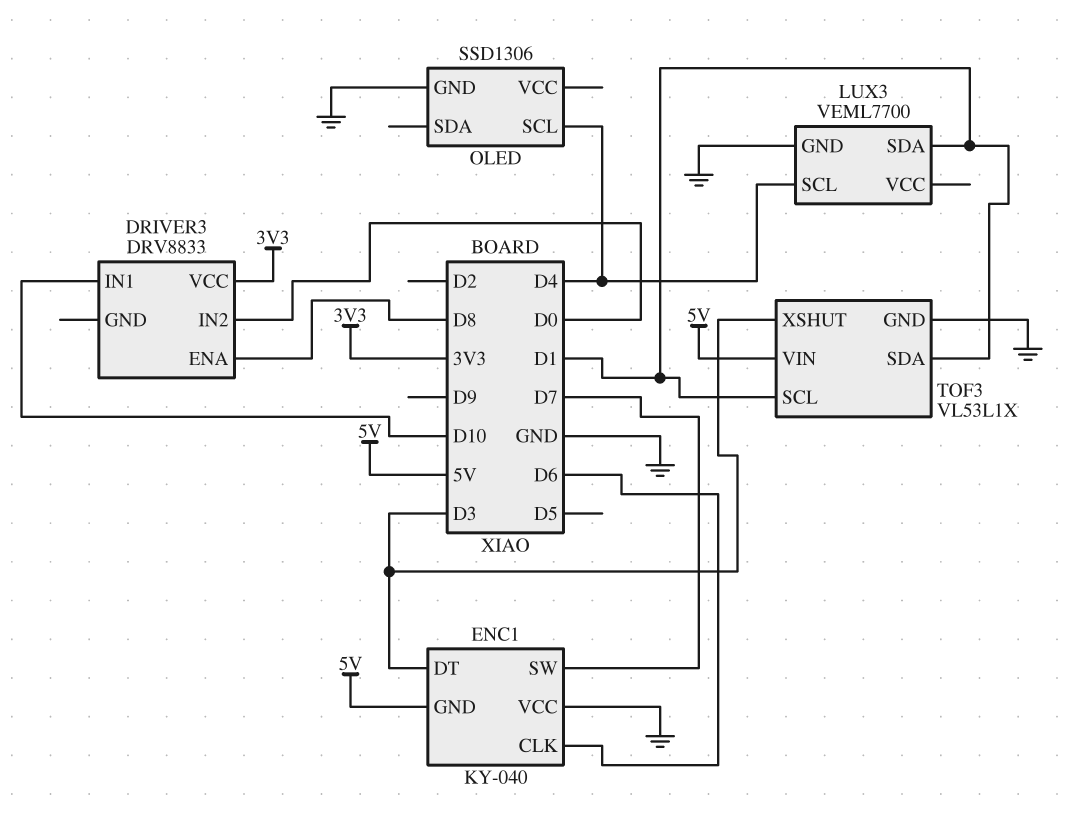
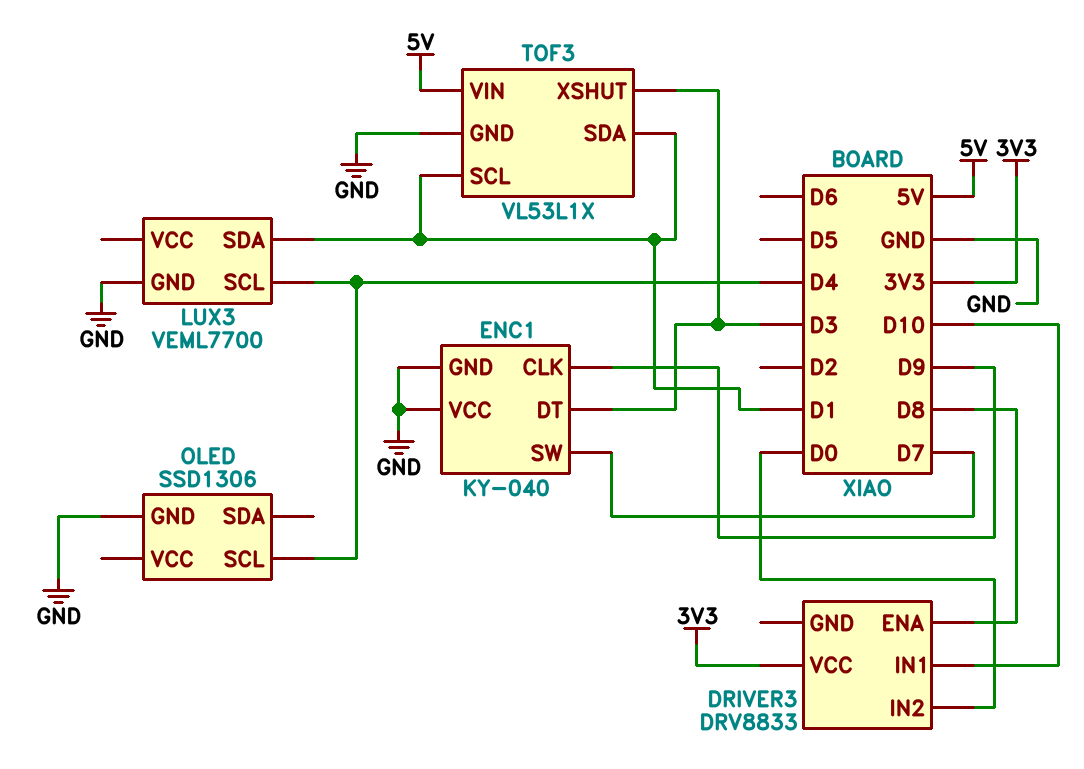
ENC1 pin CLK: D6 -> D9
ENC1 pin GND: 5V -> GND

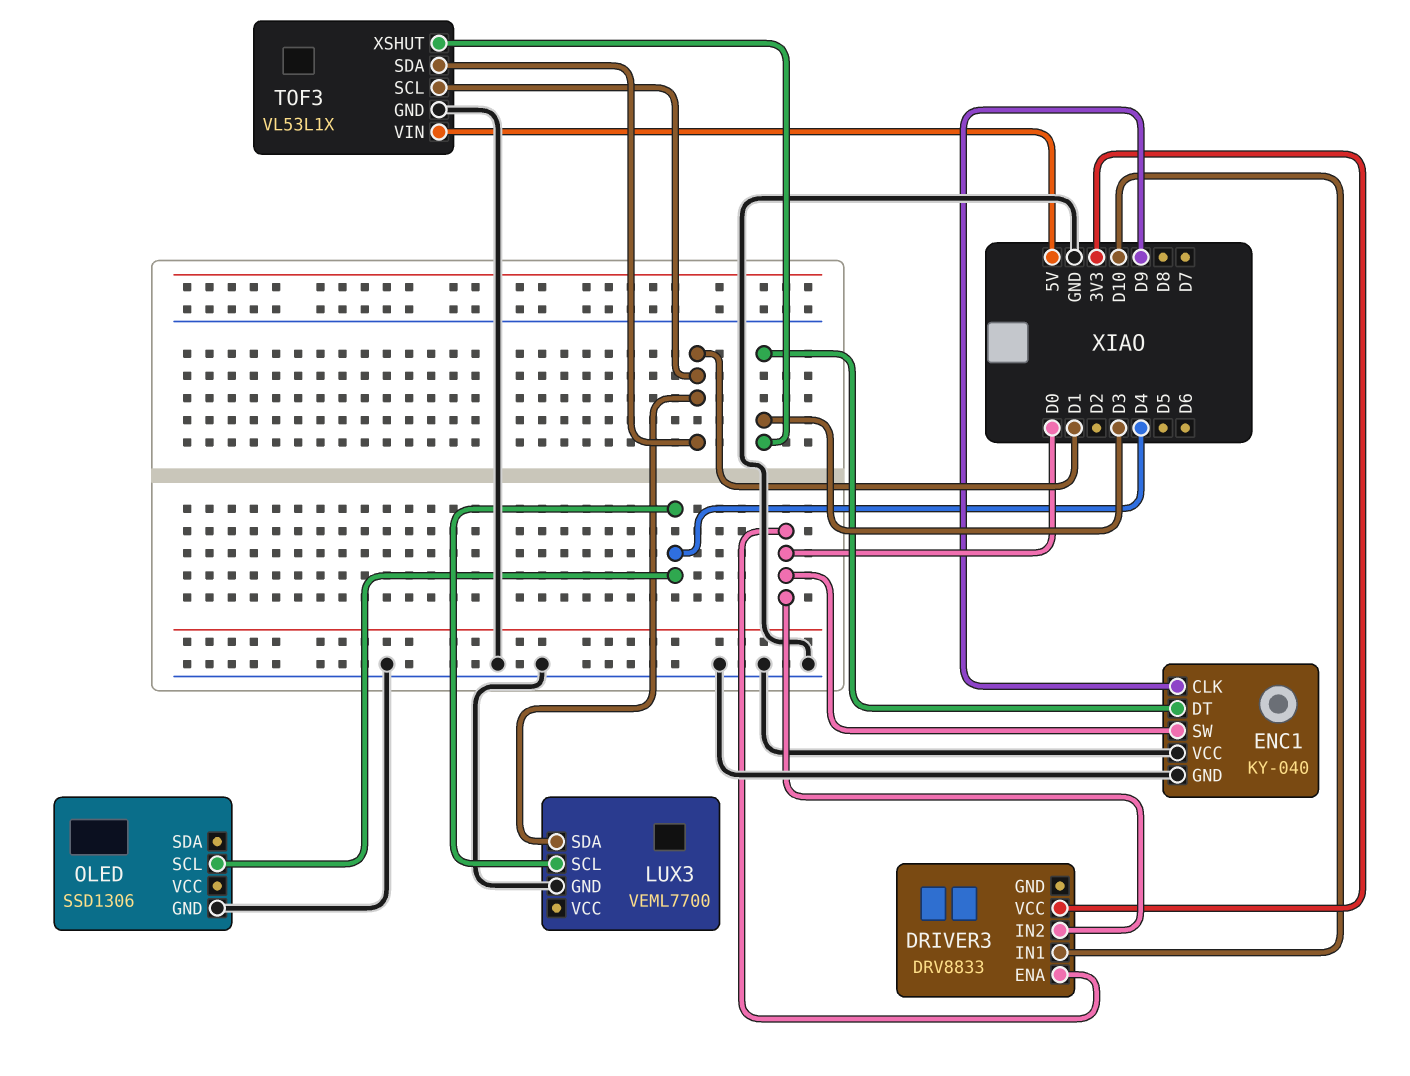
DRIVER3 pin ENA: D8 -> D0
ENC1 pin SW: D7 -> D0

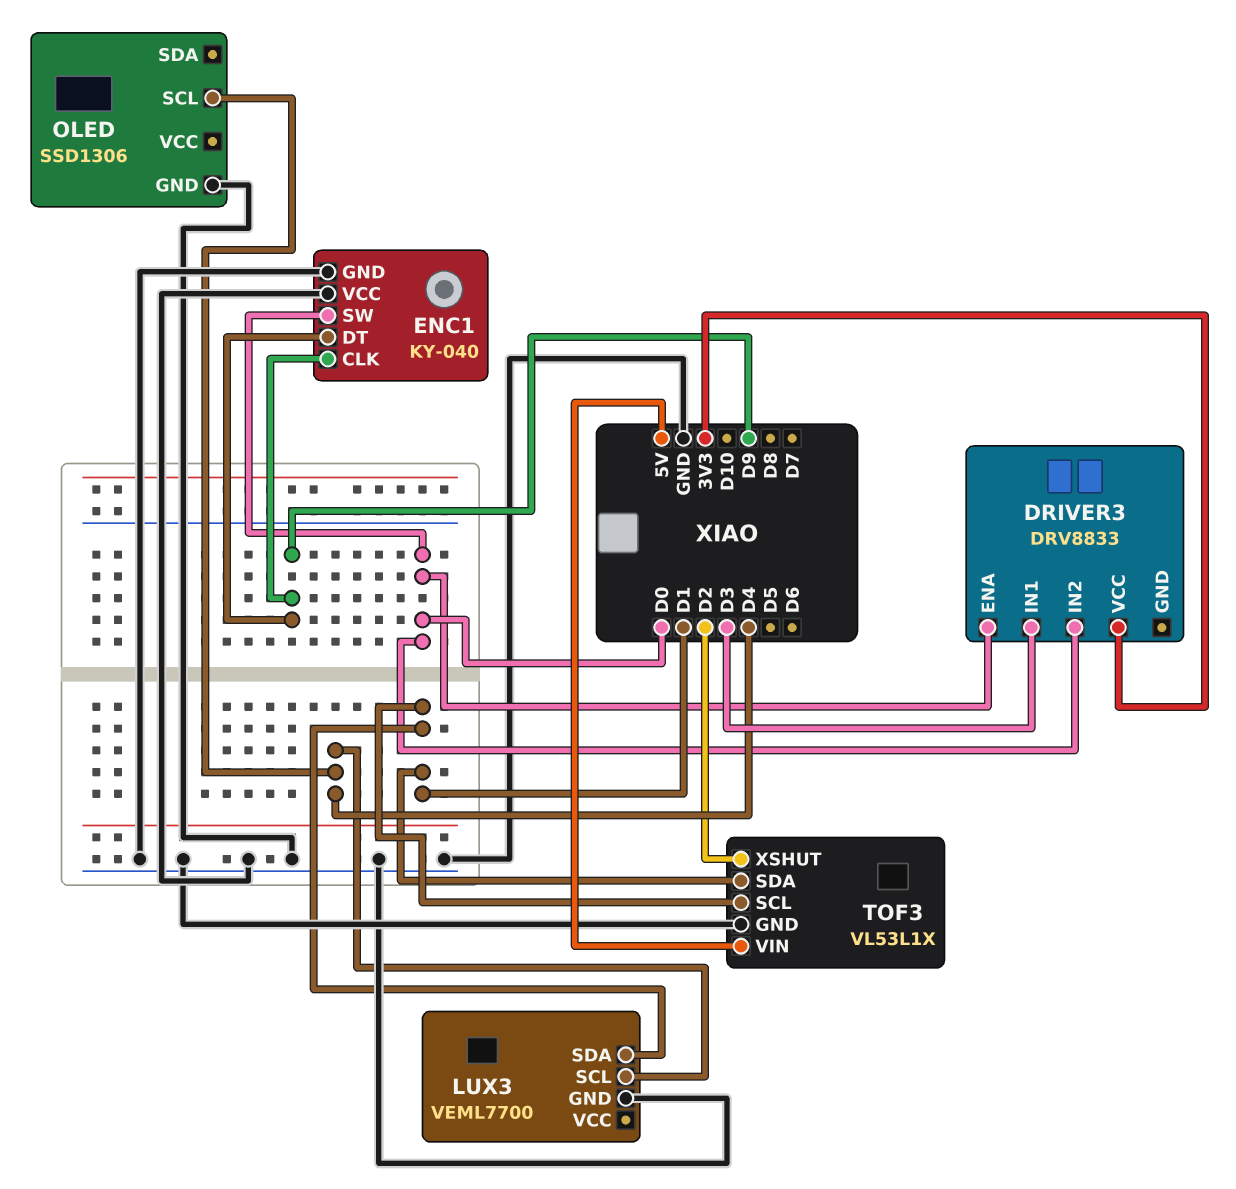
DRIVER3 pin IN1: D10 -> D3
ENC1 pin DT: D3 -> D9
TOF3 pin XSHUT: D3 -> D2

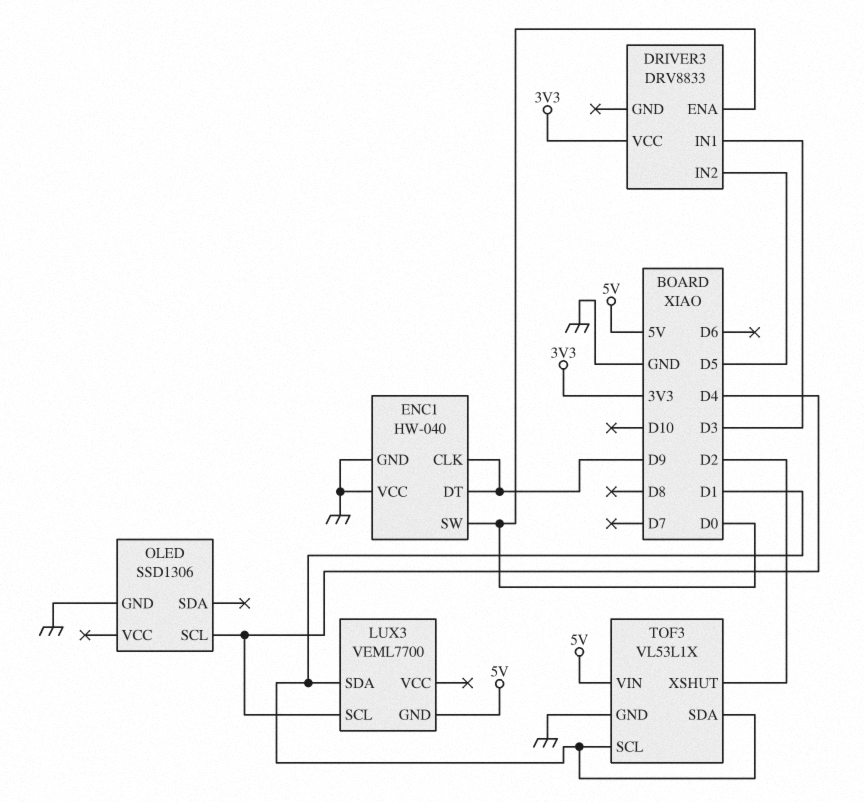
DRIVER3 pin IN2: D0 -> D5
ENC1: KY-040 -> HW-040
LUX3 pin GND: GND -> 5V

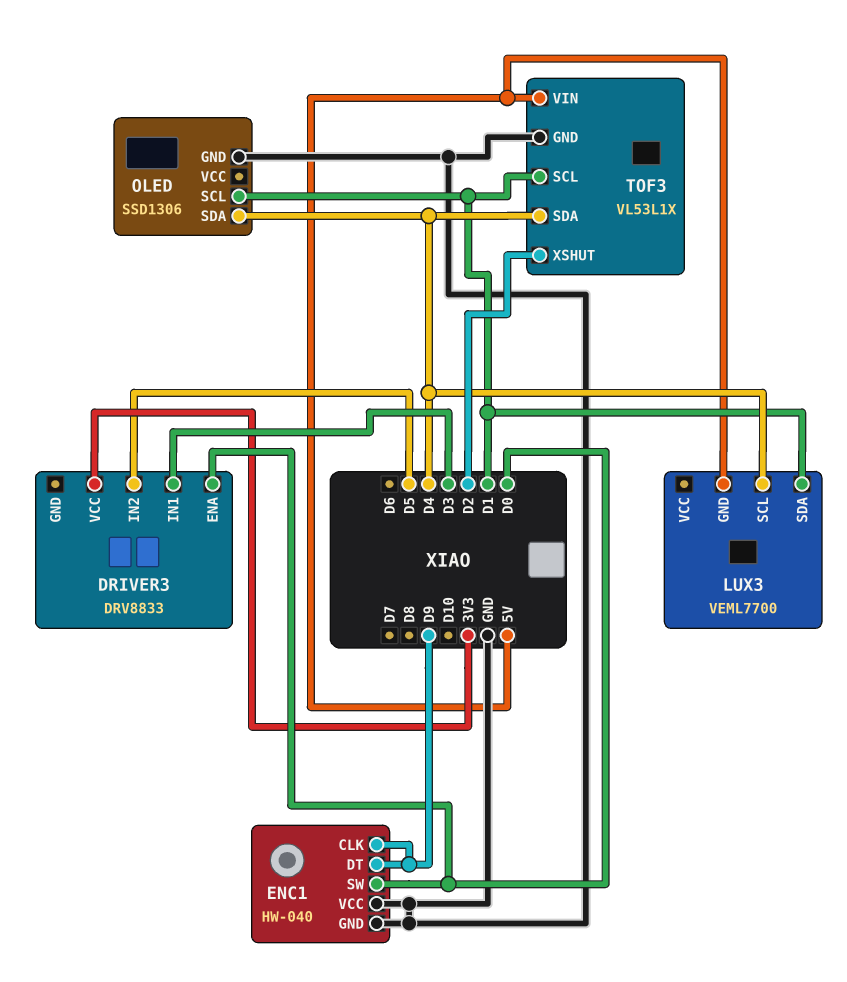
OLED pin SCL: D4 -> D1
OLED pin SDA: none -> D4
TOF3 pin SDA: D1 -> D4

